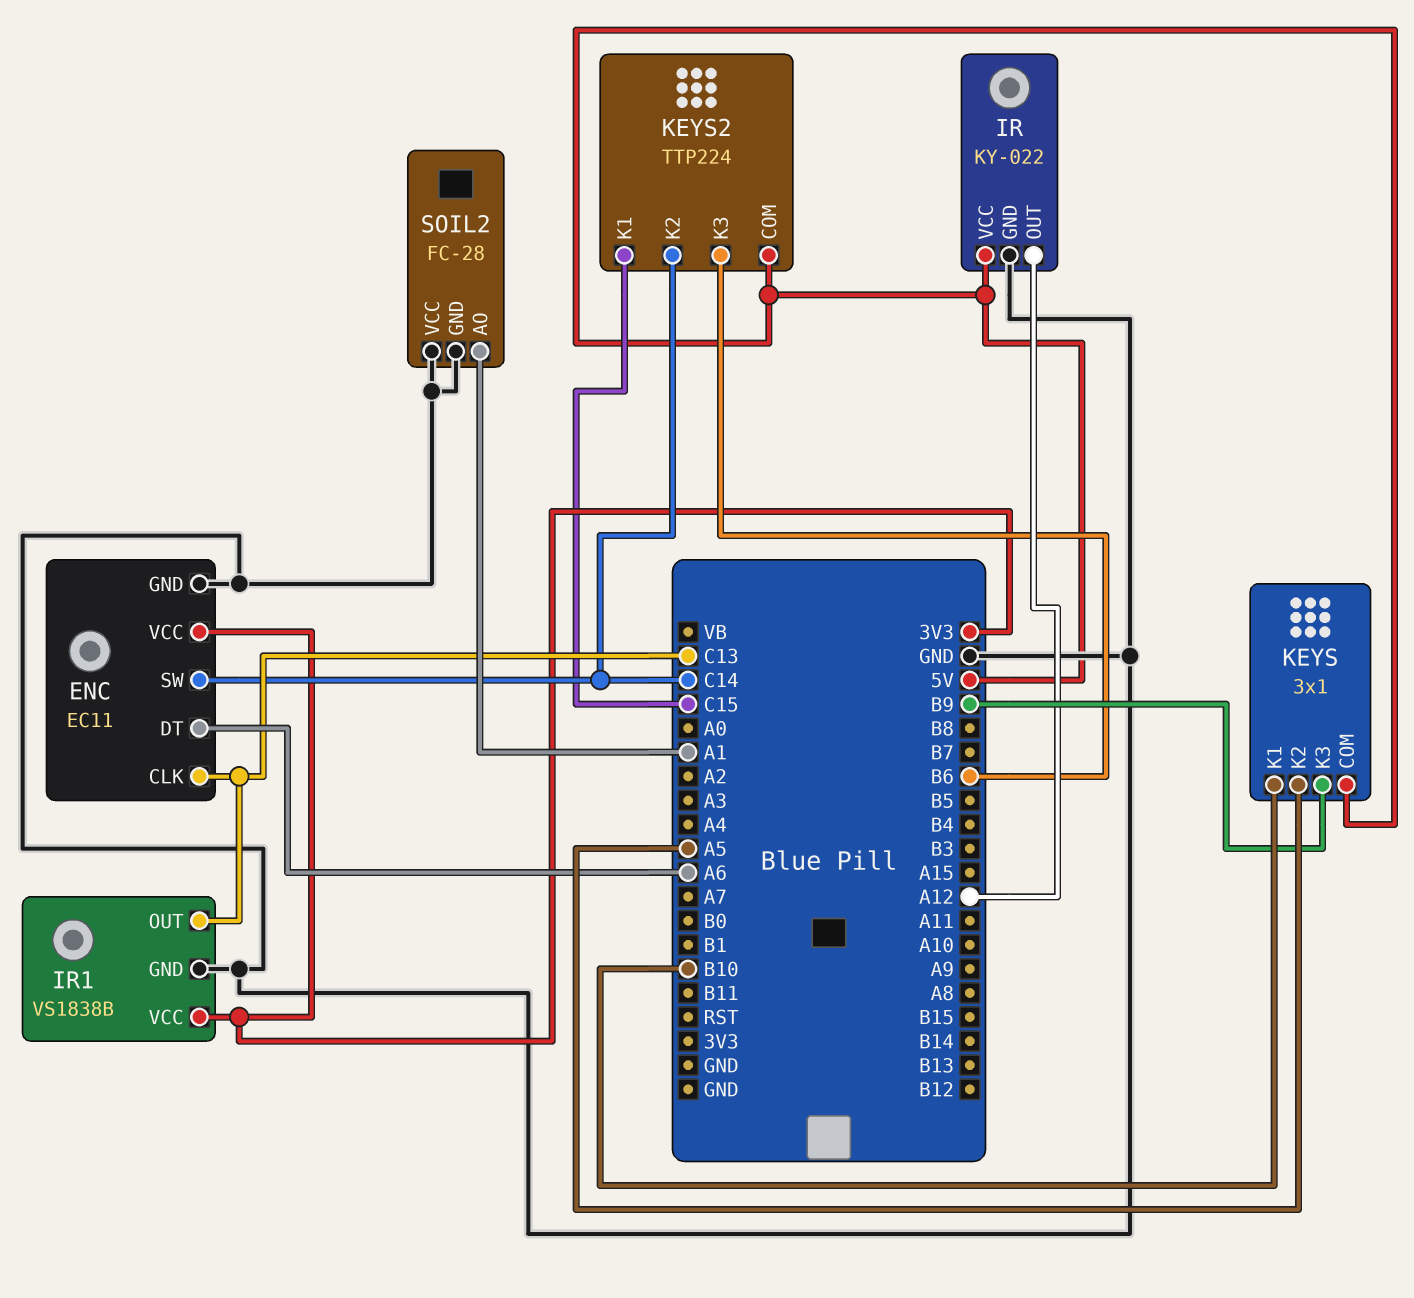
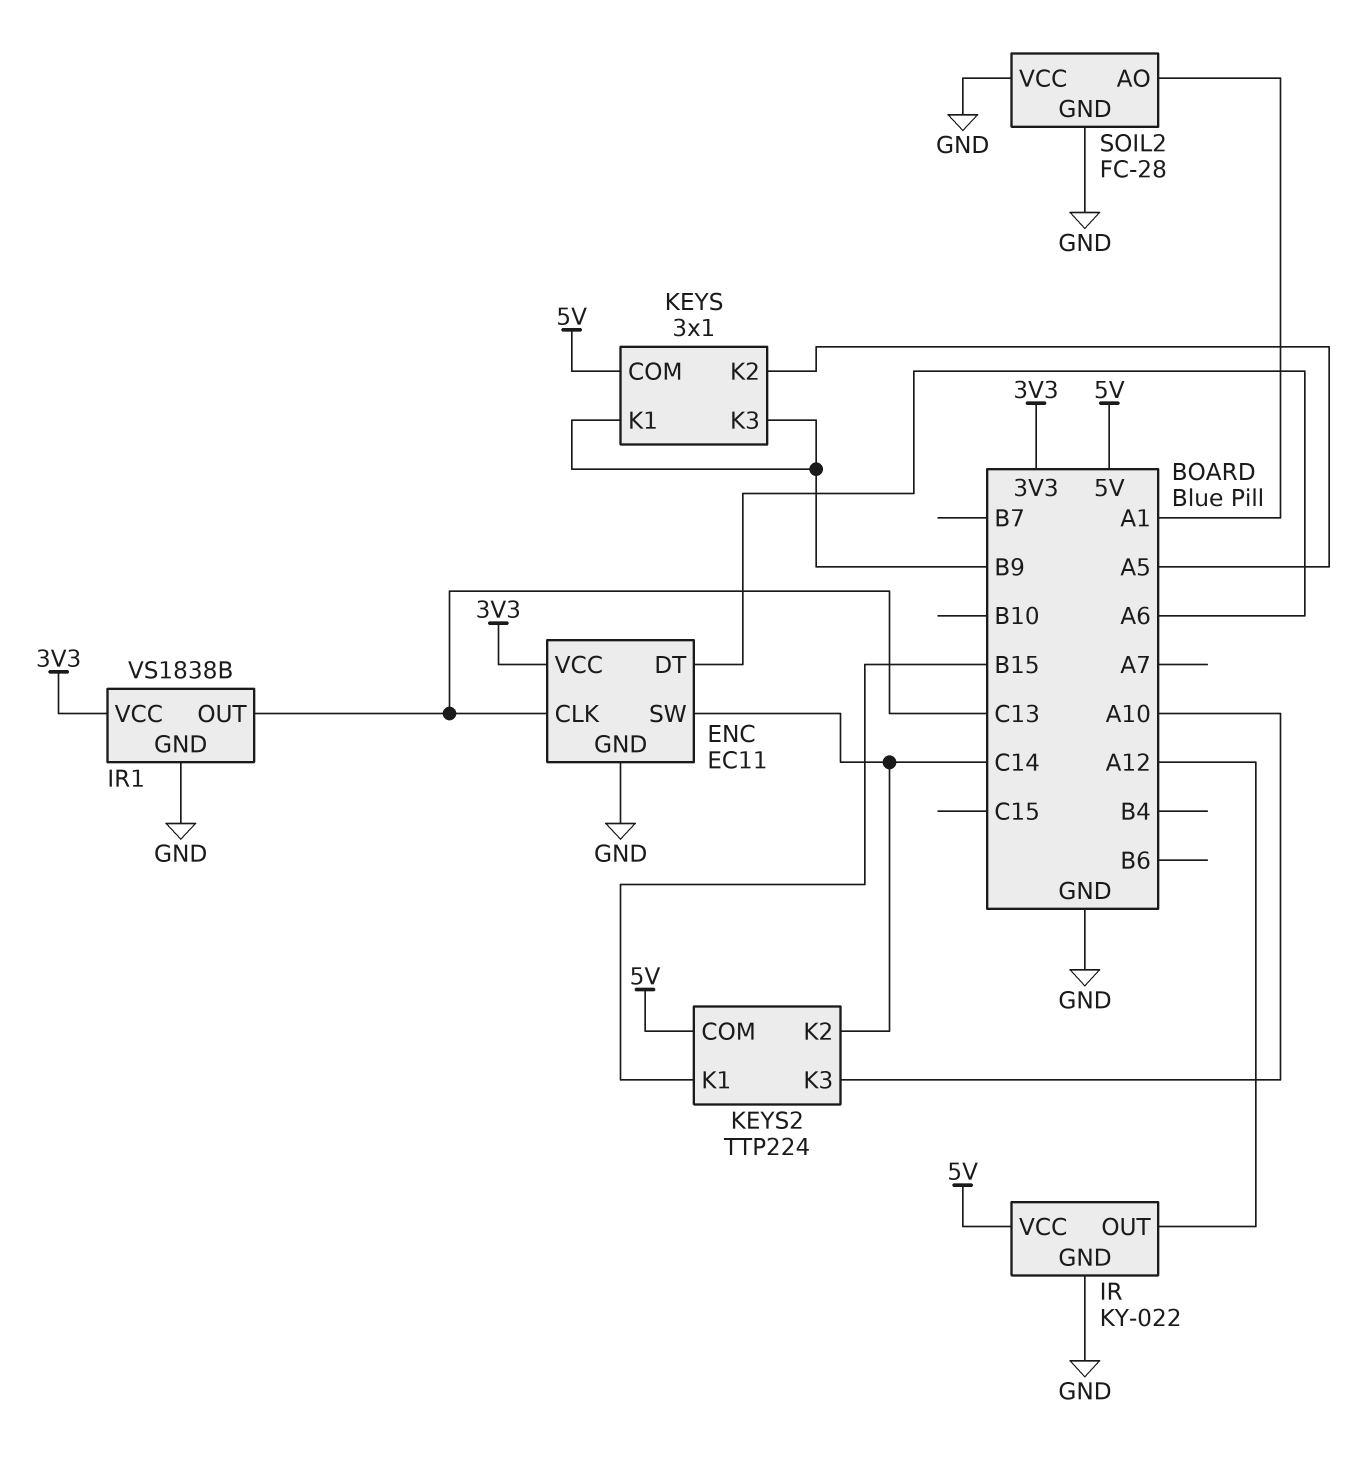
KEYS pin K1: B10 -> B9
KEYS2 pin K1: C15 -> B15
KEYS2 pin K3: B6 -> A10

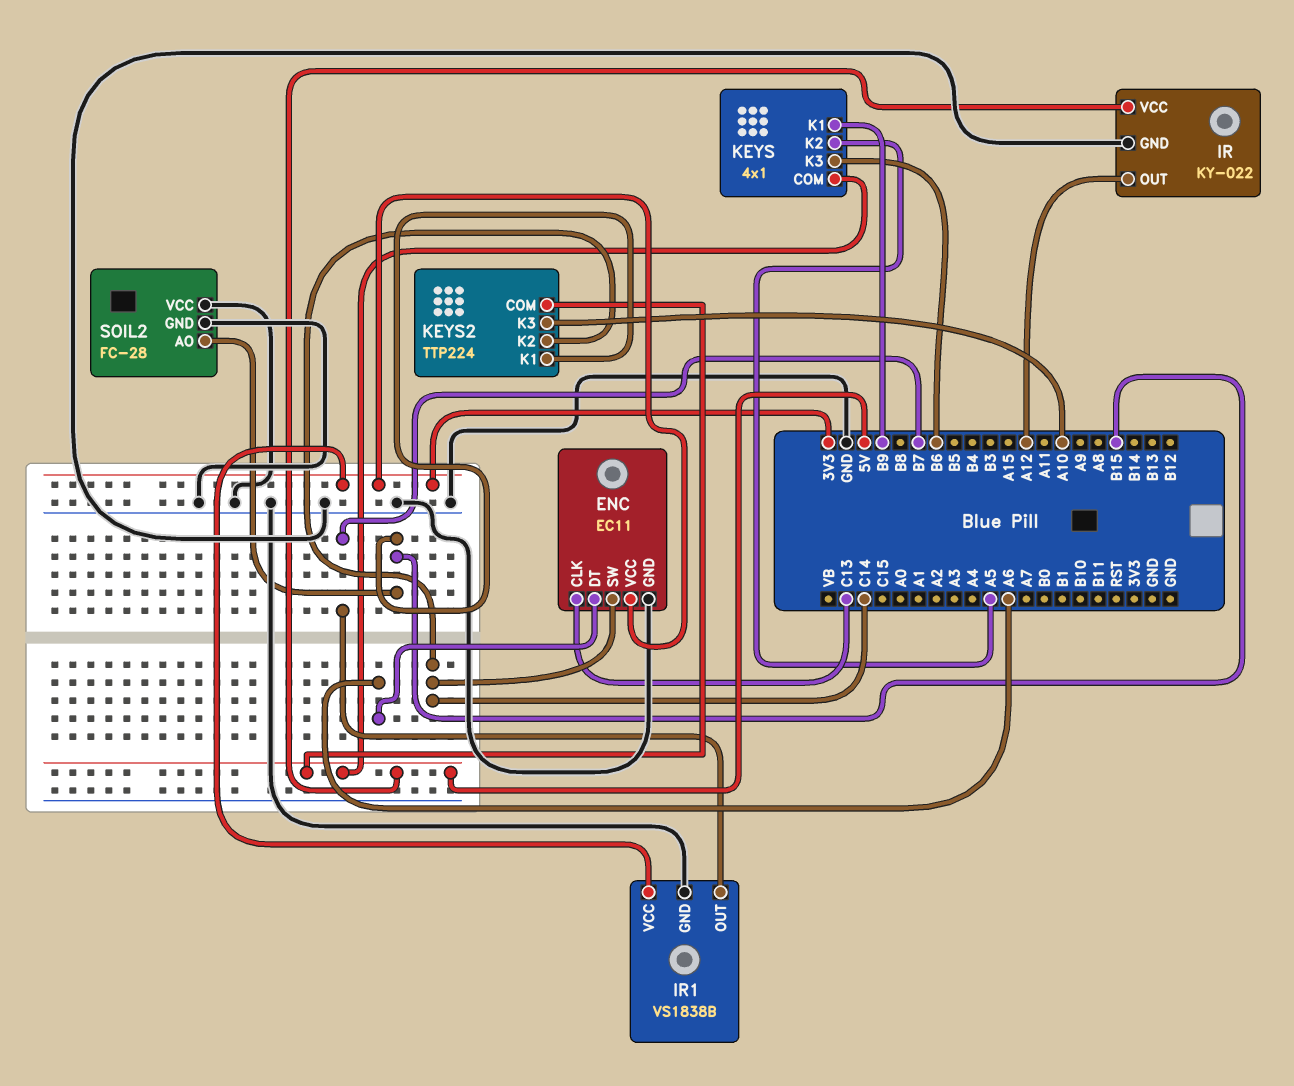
IR1 pin OUT: C13 -> B7
KEYS: 3x1 -> 4x1
KEYS pin K3: B9 -> B6
SOIL2 pin AO: A1 -> B15

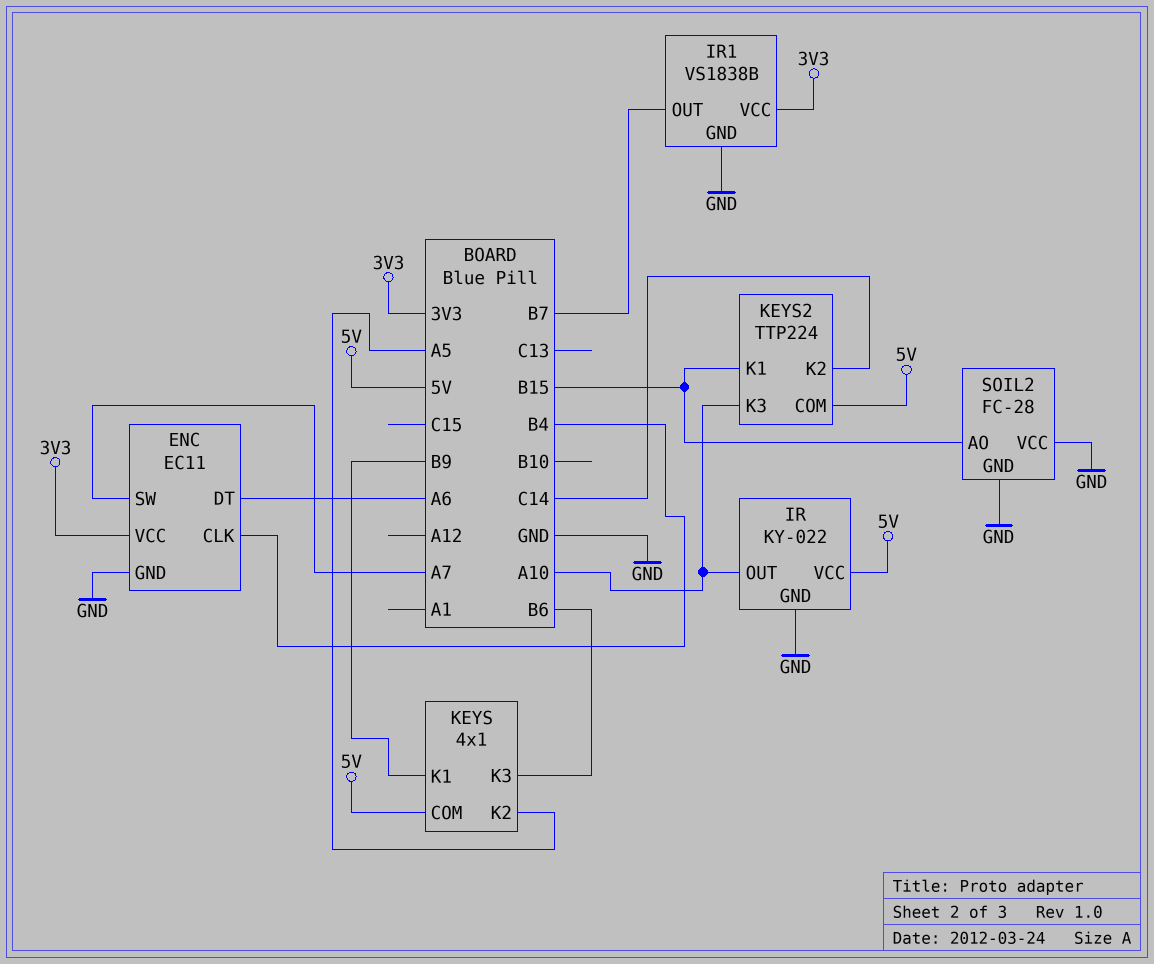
ENC pin CLK: C13 -> B4
ENC pin SW: C14 -> A7
IR pin OUT: A12 -> A10

